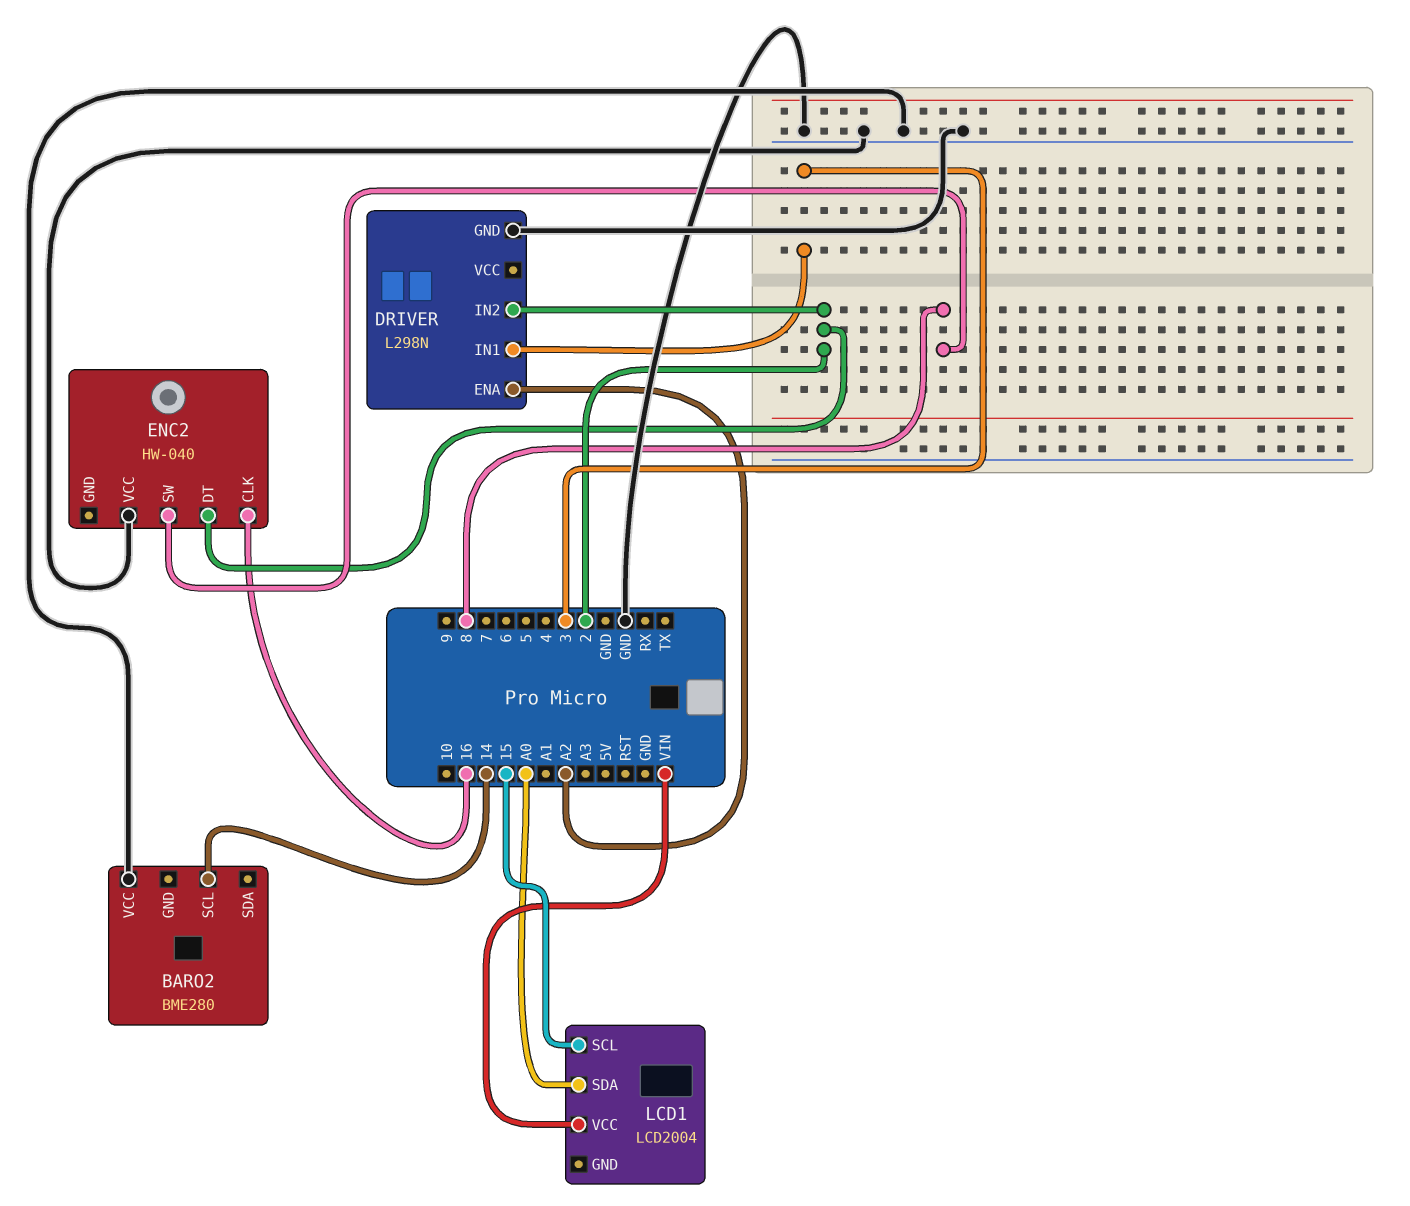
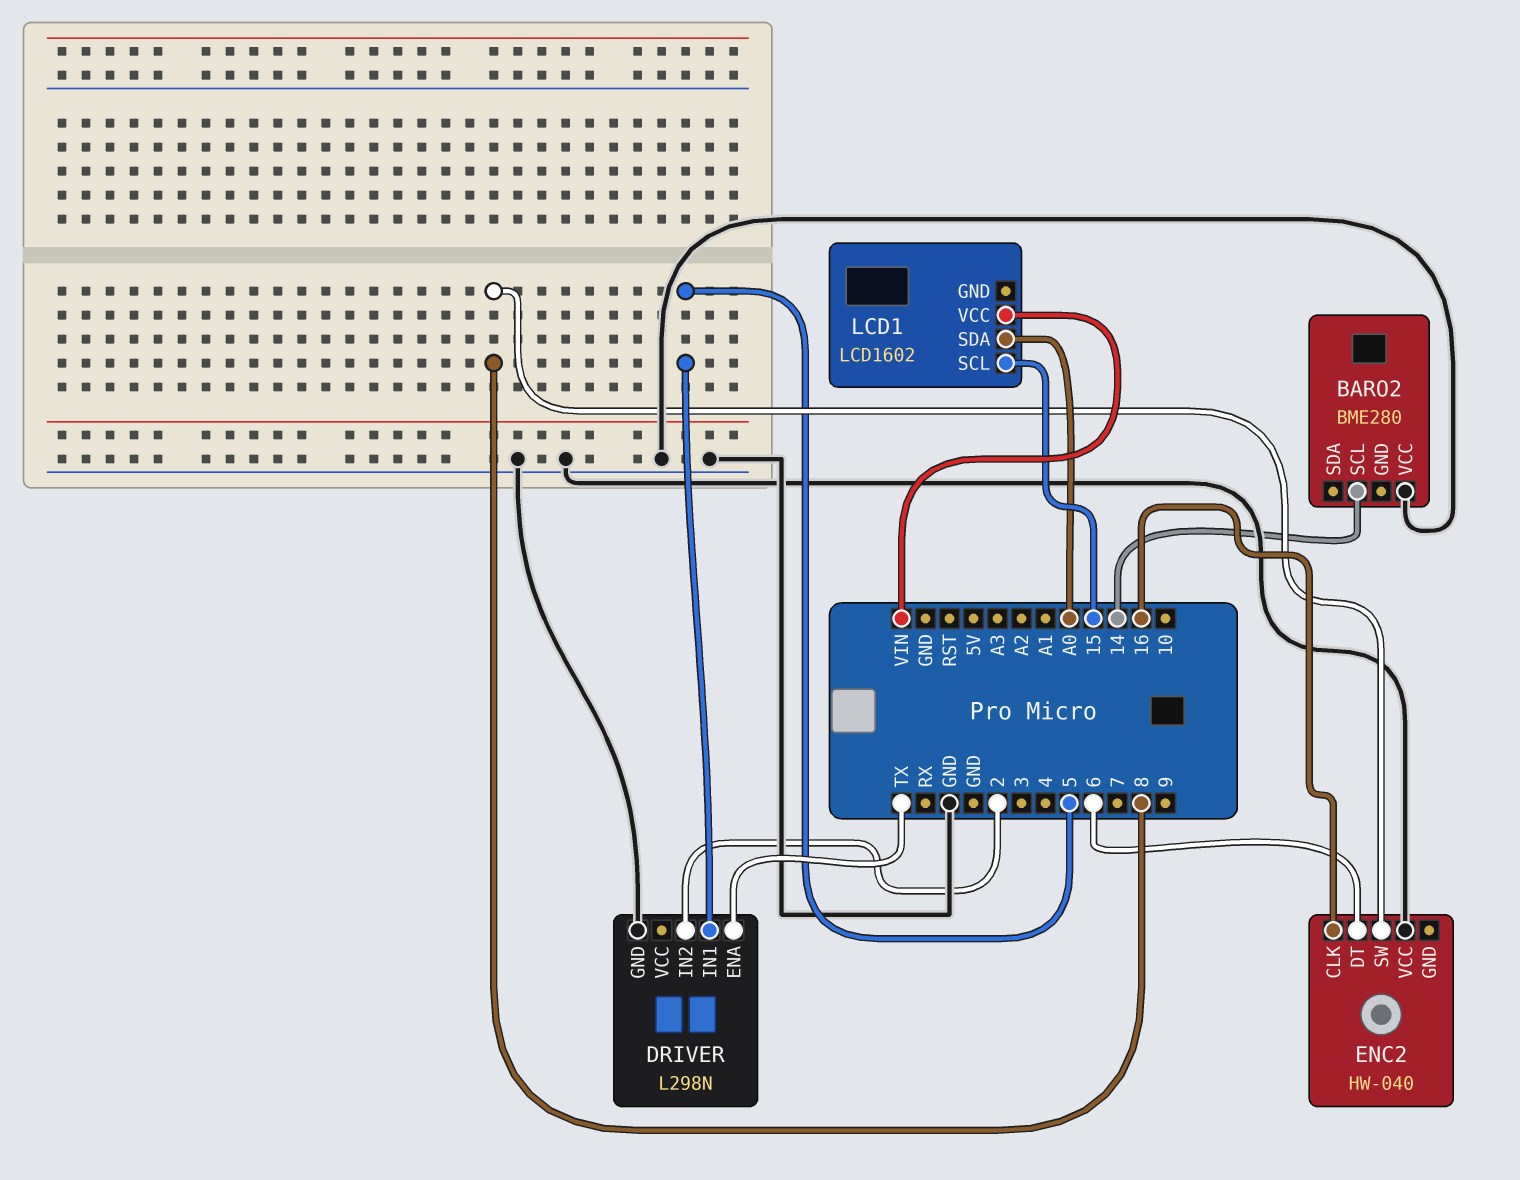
DRIVER pin ENA: A2 -> TX
DRIVER pin IN1: 3 -> 5
ENC2 pin DT: 2 -> 6
LCD1: LCD2004 -> LCD1602

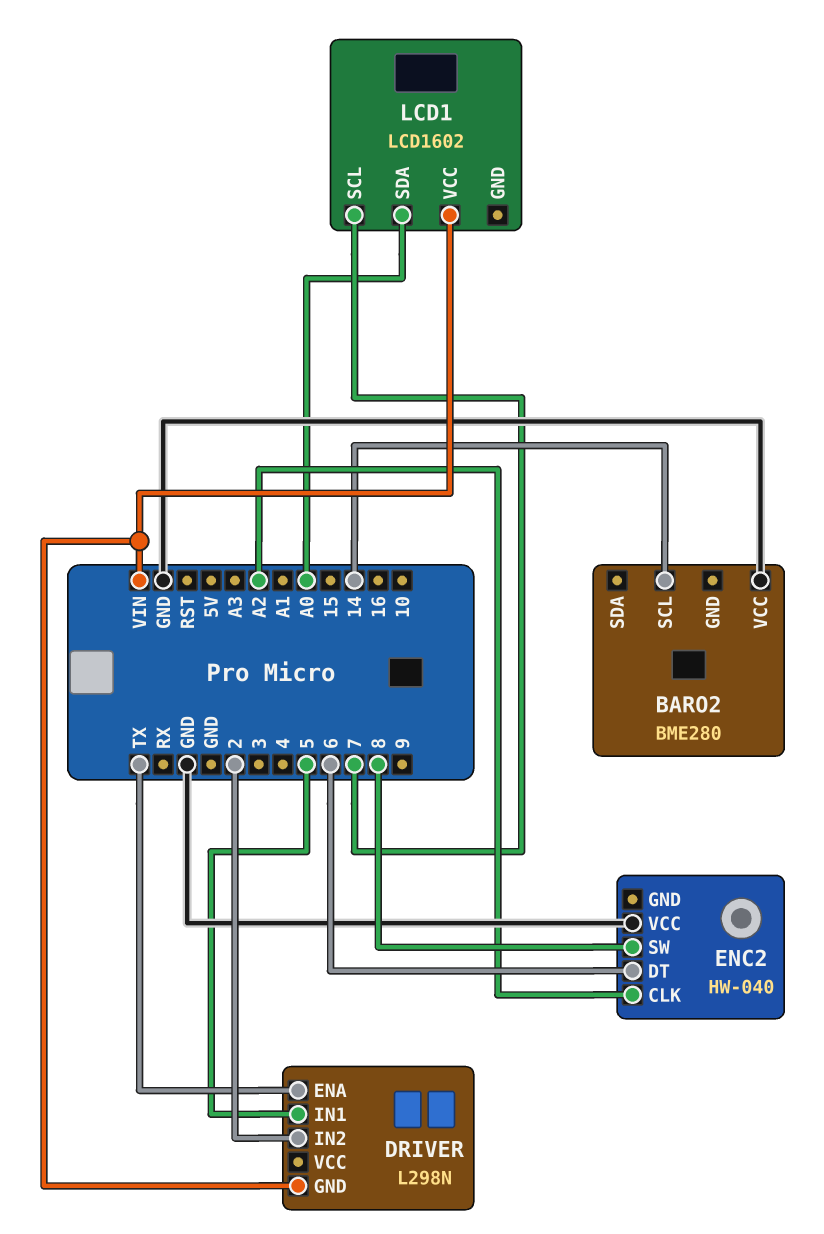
DRIVER pin GND: GND -> VIN
ENC2 pin CLK: 16 -> A2
LCD1 pin SCL: 15 -> 7

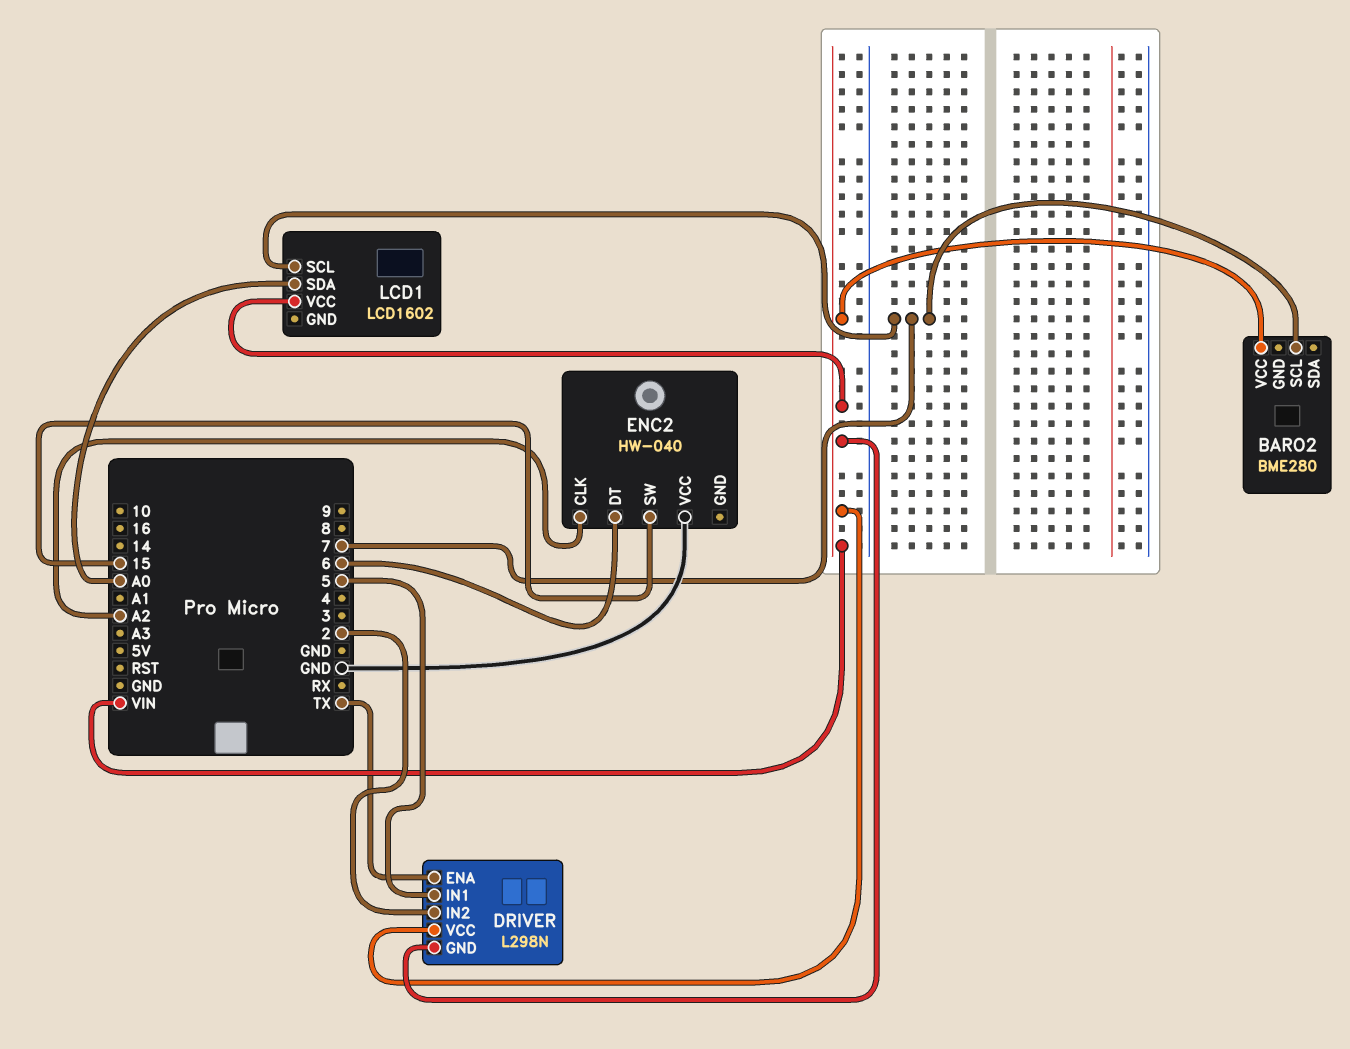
BARO2 pin SCL: 14 -> 7
BARO2 pin VCC: GND -> VIN
DRIVER pin VCC: none -> VIN
ENC2 pin SW: 8 -> 15

